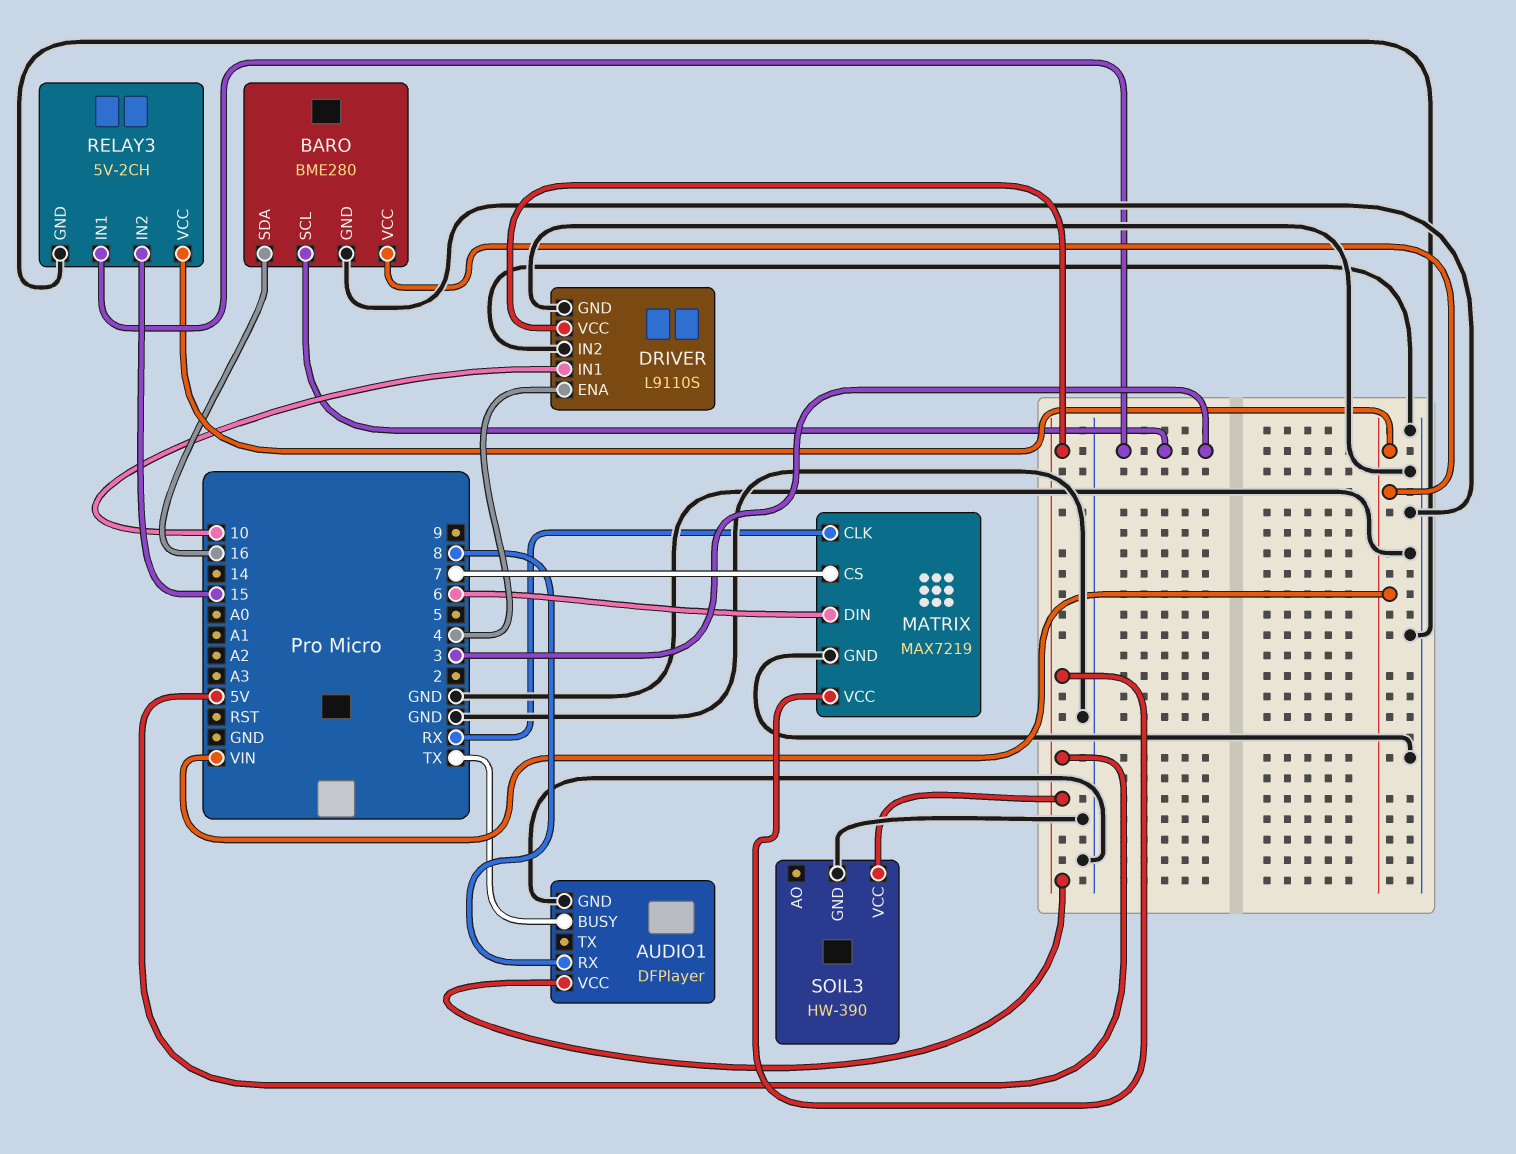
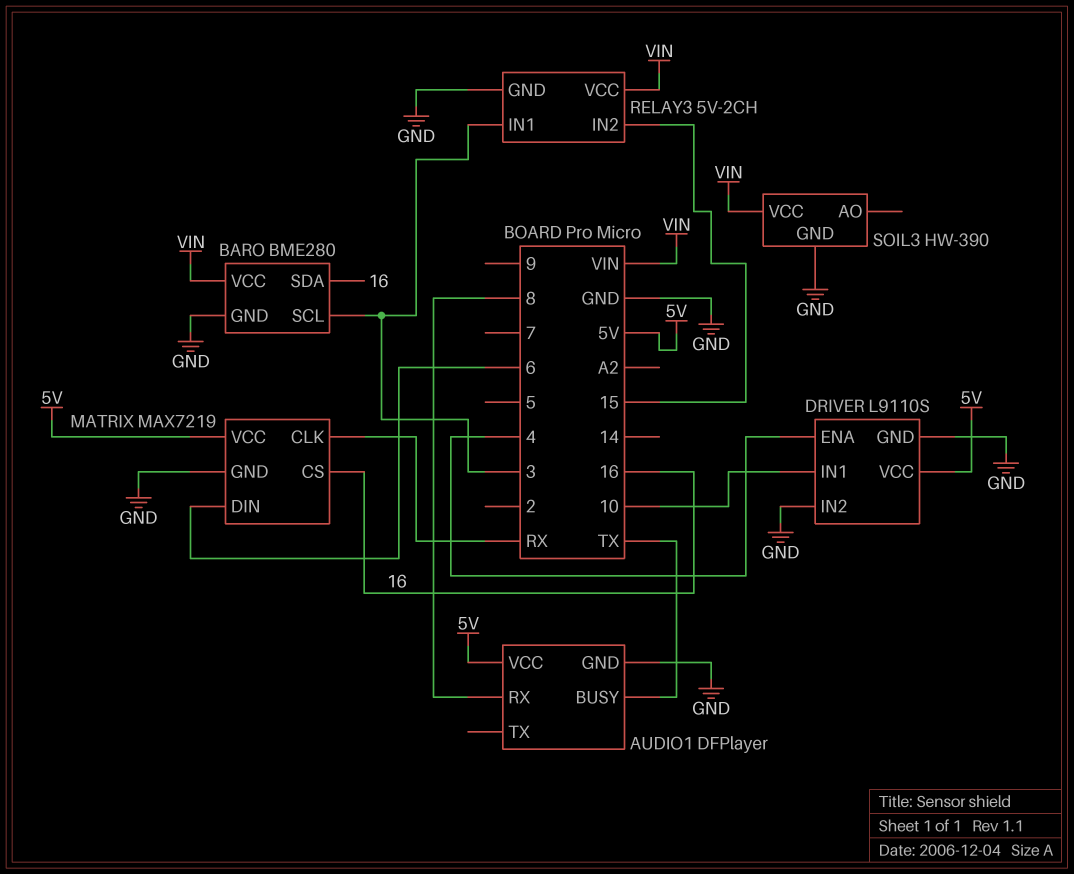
MATRIX pin CS: 7 -> 16
SOIL3 pin VCC: 5V -> VIN

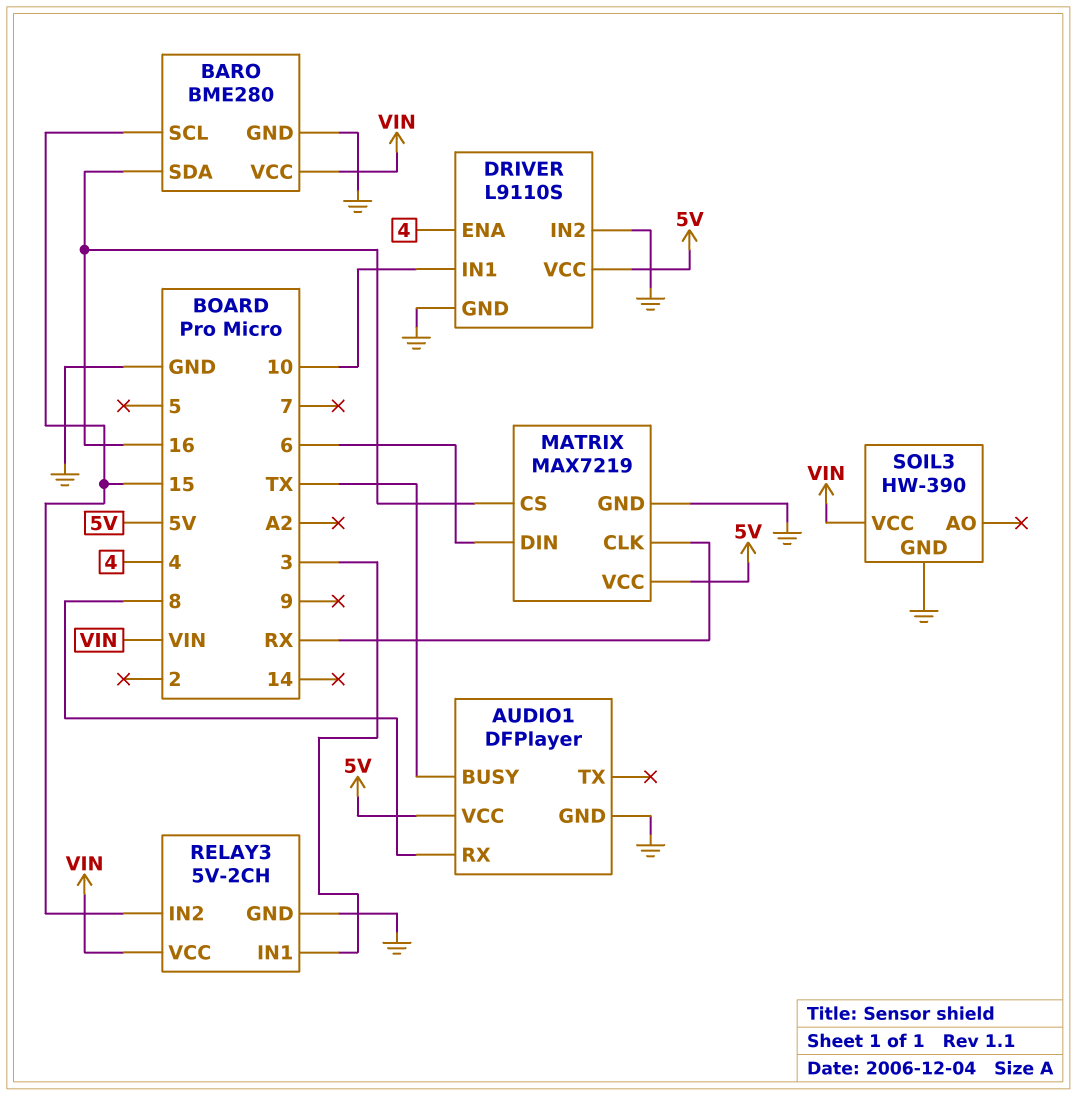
BARO pin SCL: 3 -> 15

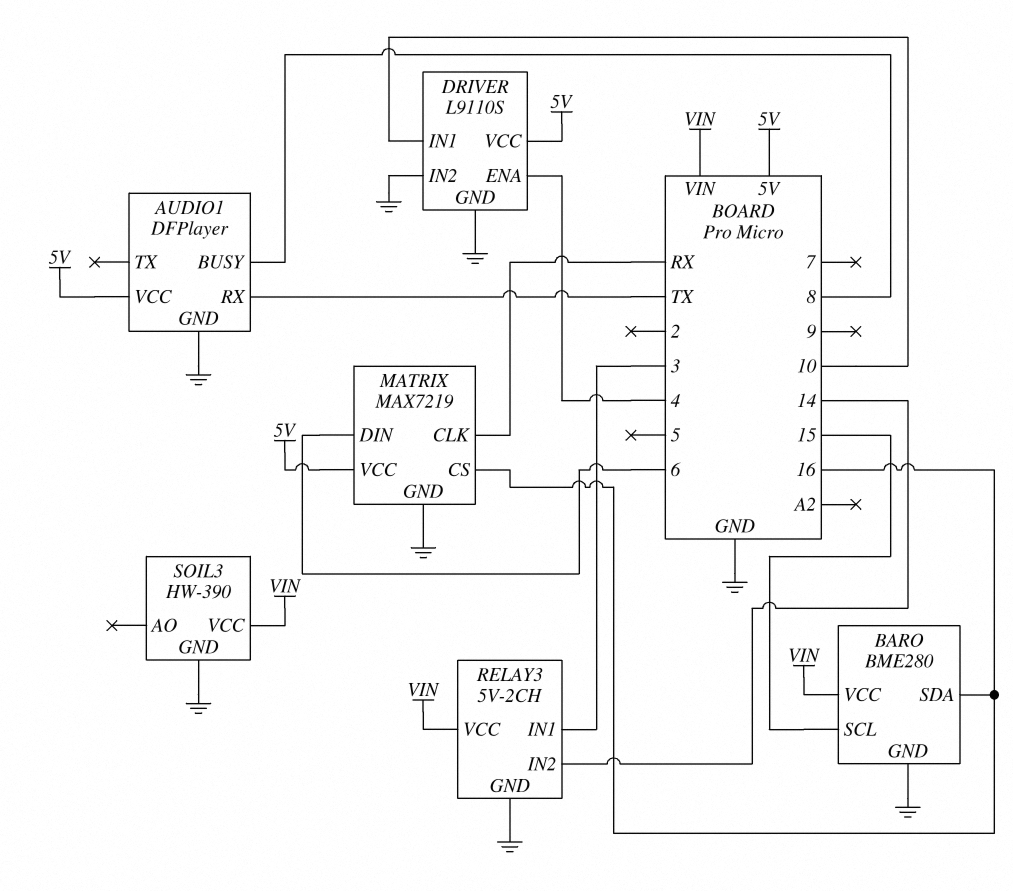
AUDIO1 pin BUSY: TX -> 8
AUDIO1 pin RX: 8 -> TX
RELAY3 pin IN2: 15 -> 14

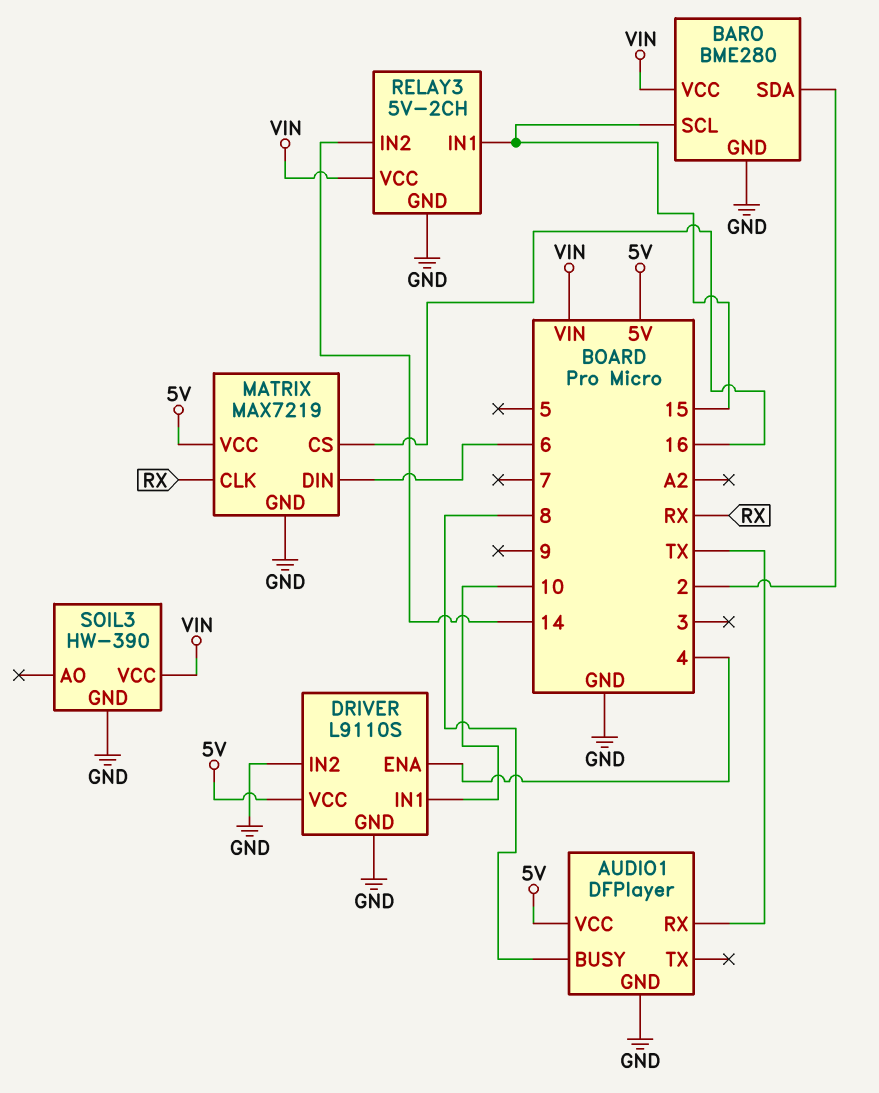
BARO pin SDA: 16 -> 2
RELAY3 pin IN1: 3 -> 15

